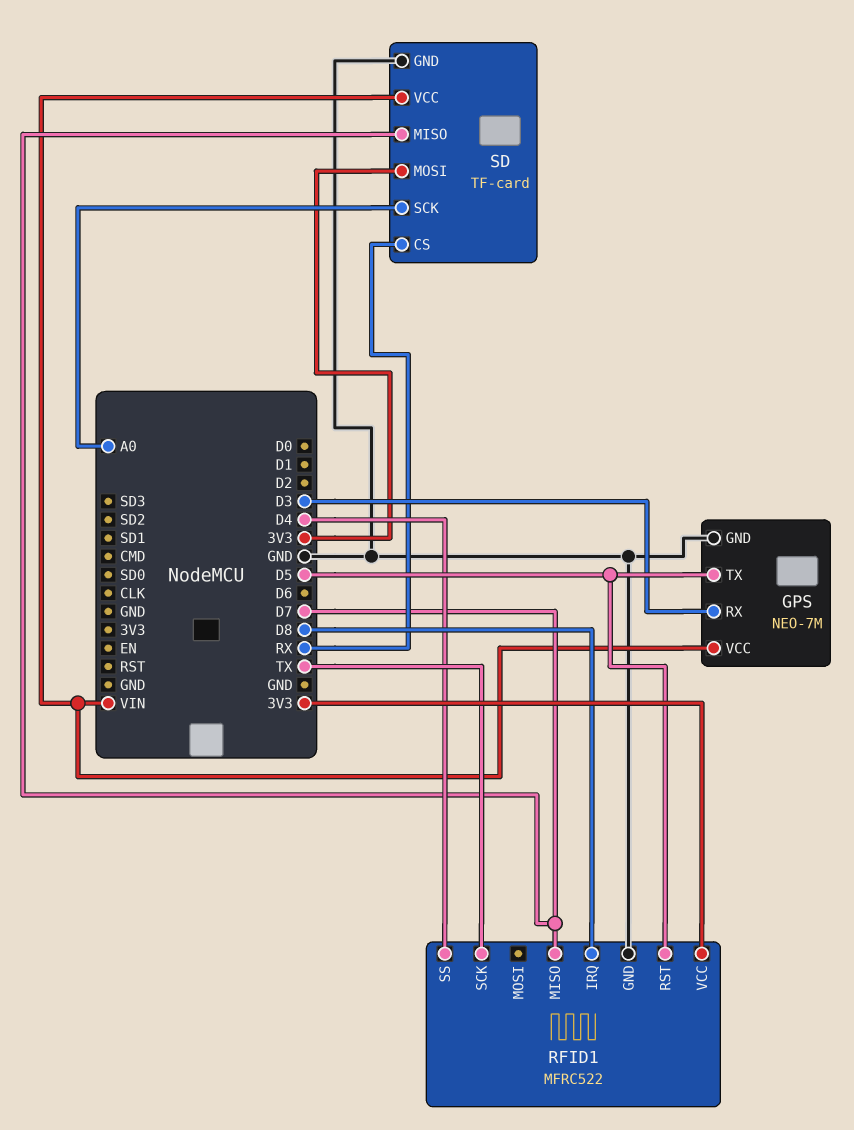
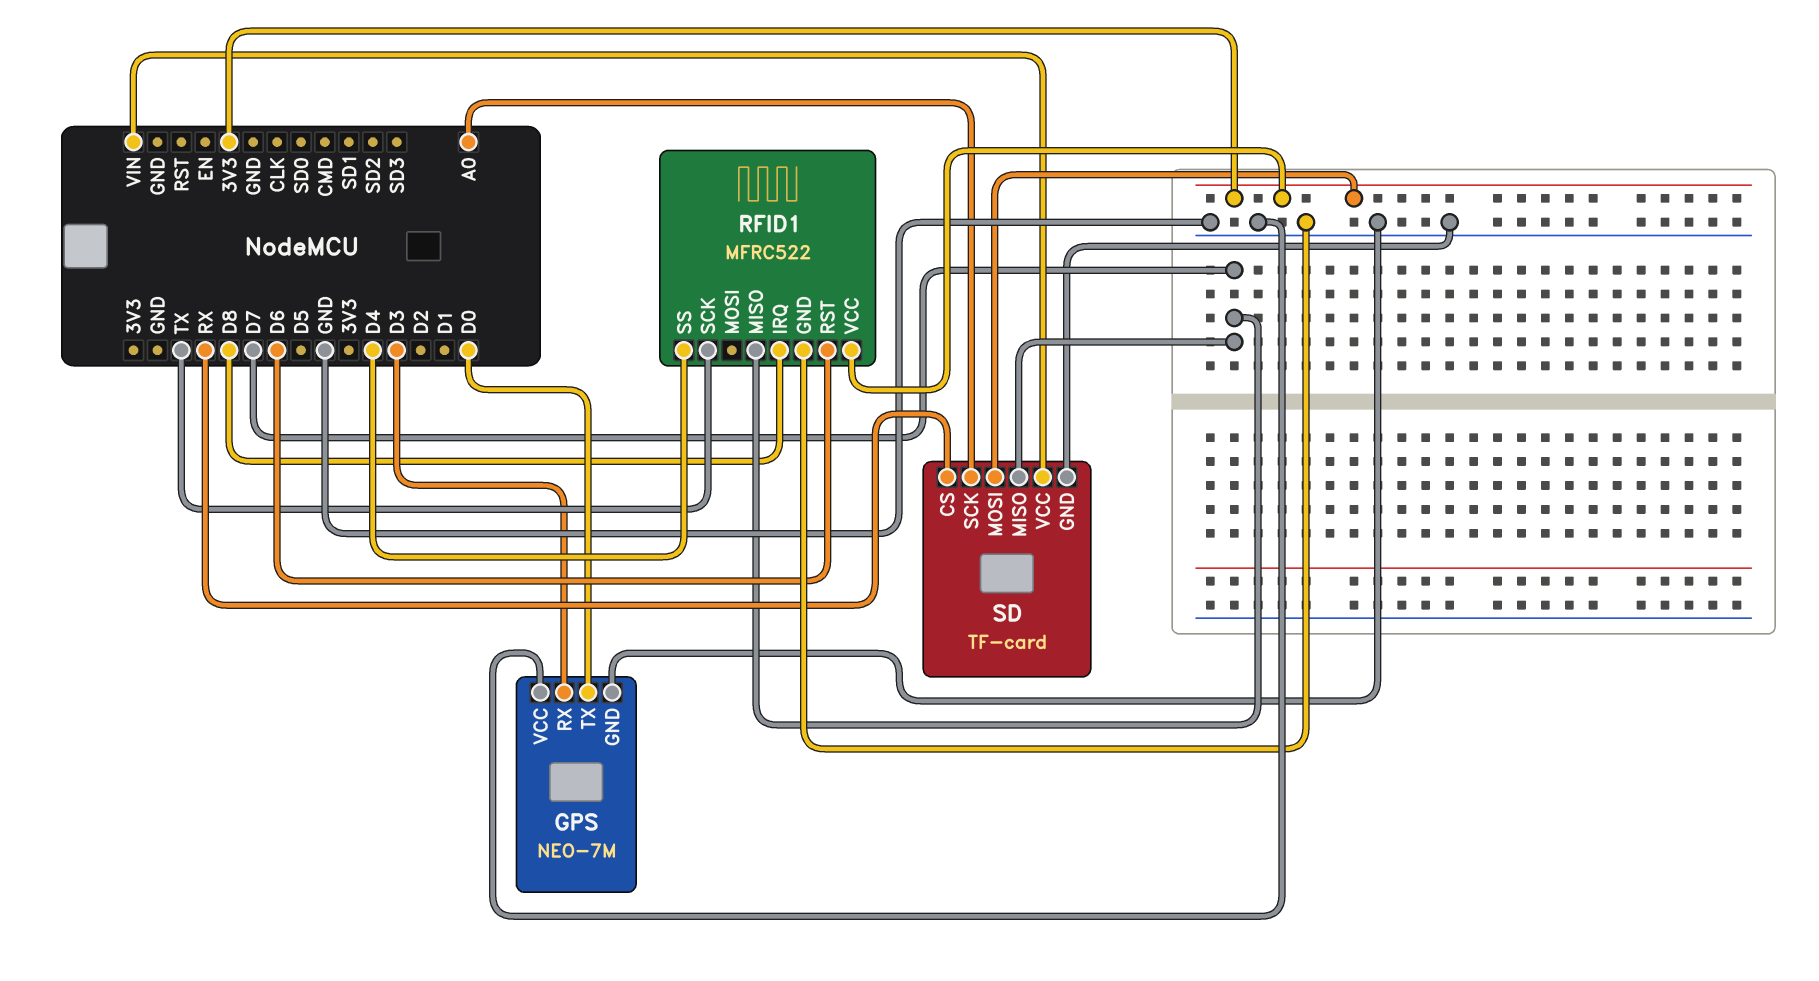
GPS pin TX: D5 -> D0
GPS pin VCC: VIN -> GND
RFID1 pin RST: D5 -> D6

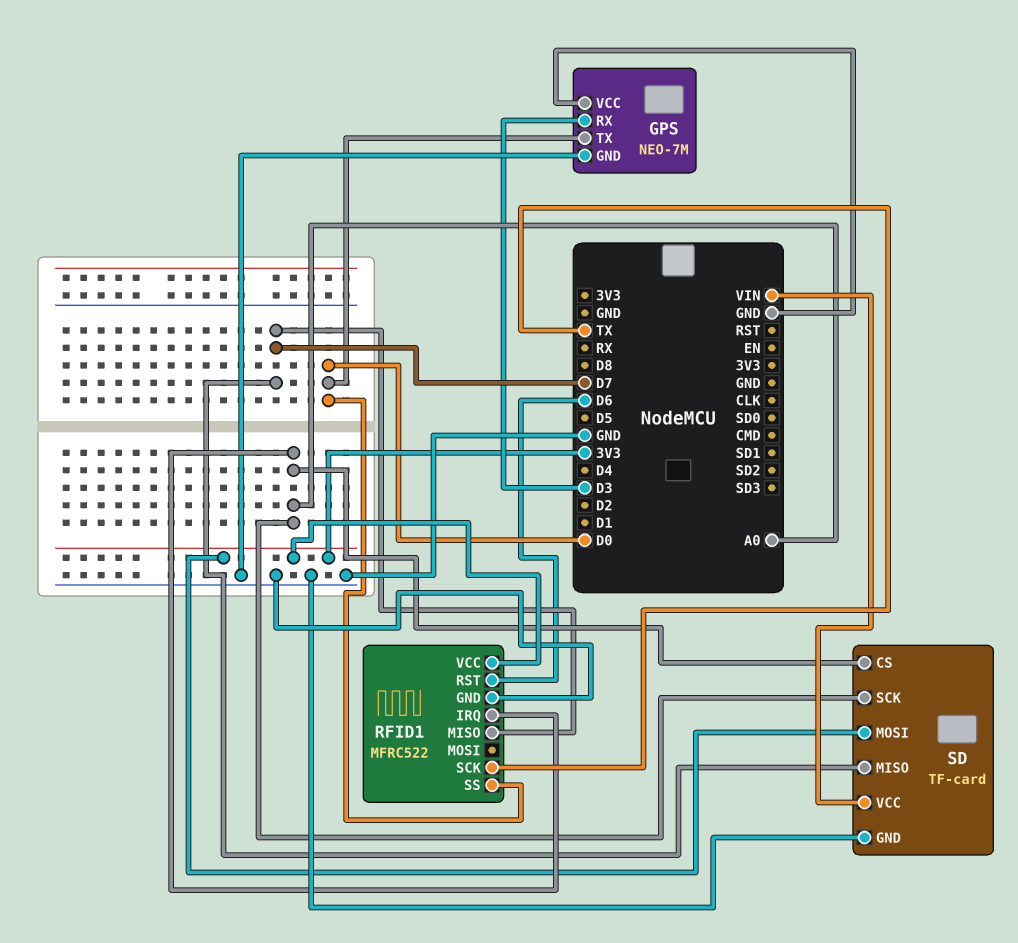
RFID1 pin IRQ: D8 -> A0
RFID1 pin SS: D4 -> D0
SD pin CS: RX -> A0

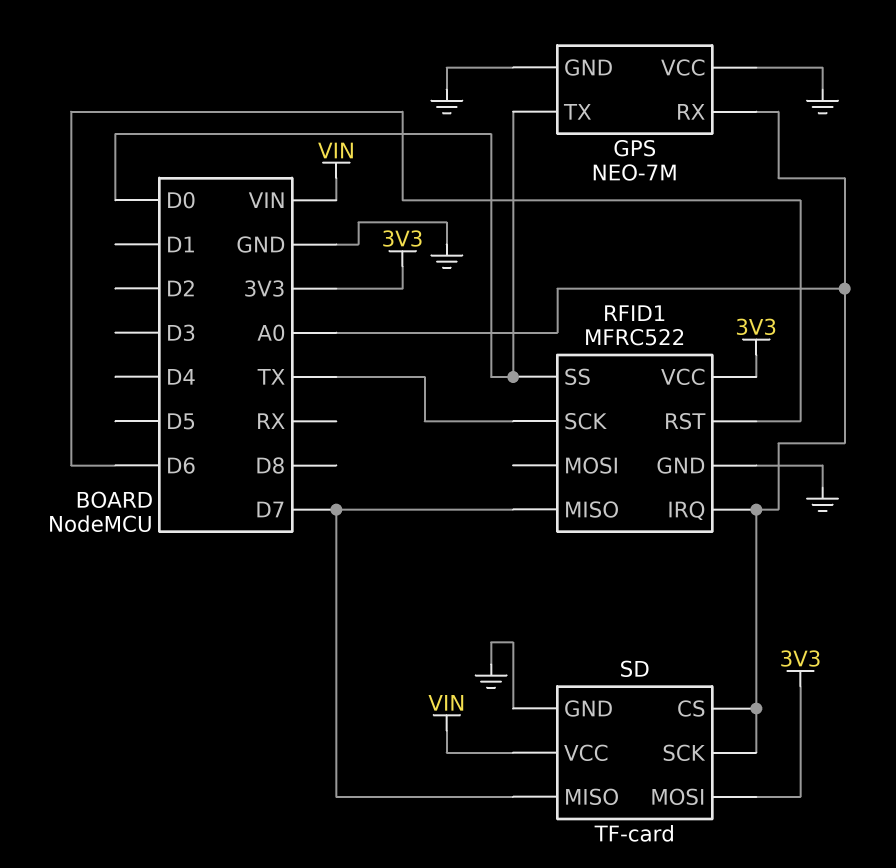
GPS pin RX: D3 -> A0

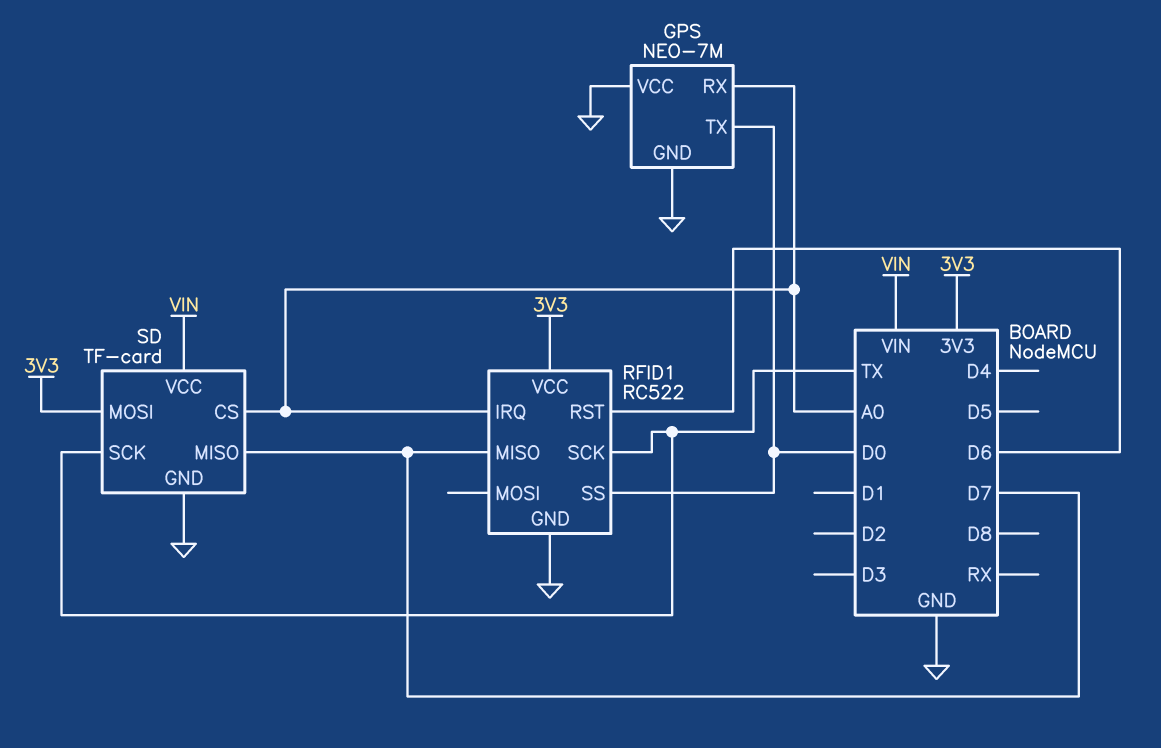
RFID1: MFRC522 -> RC522
SD pin SCK: A0 -> TX

